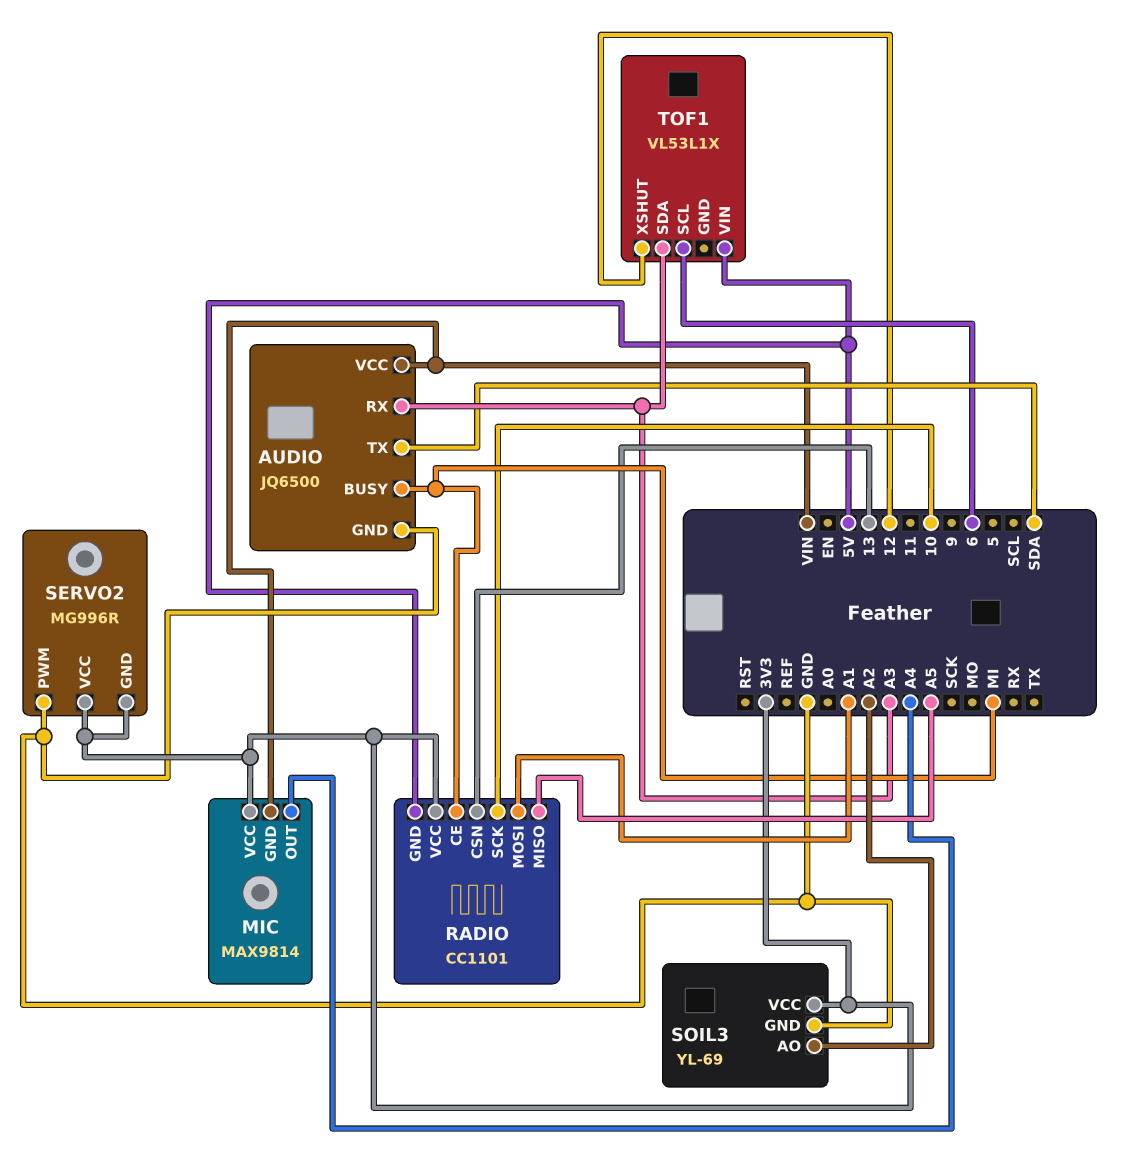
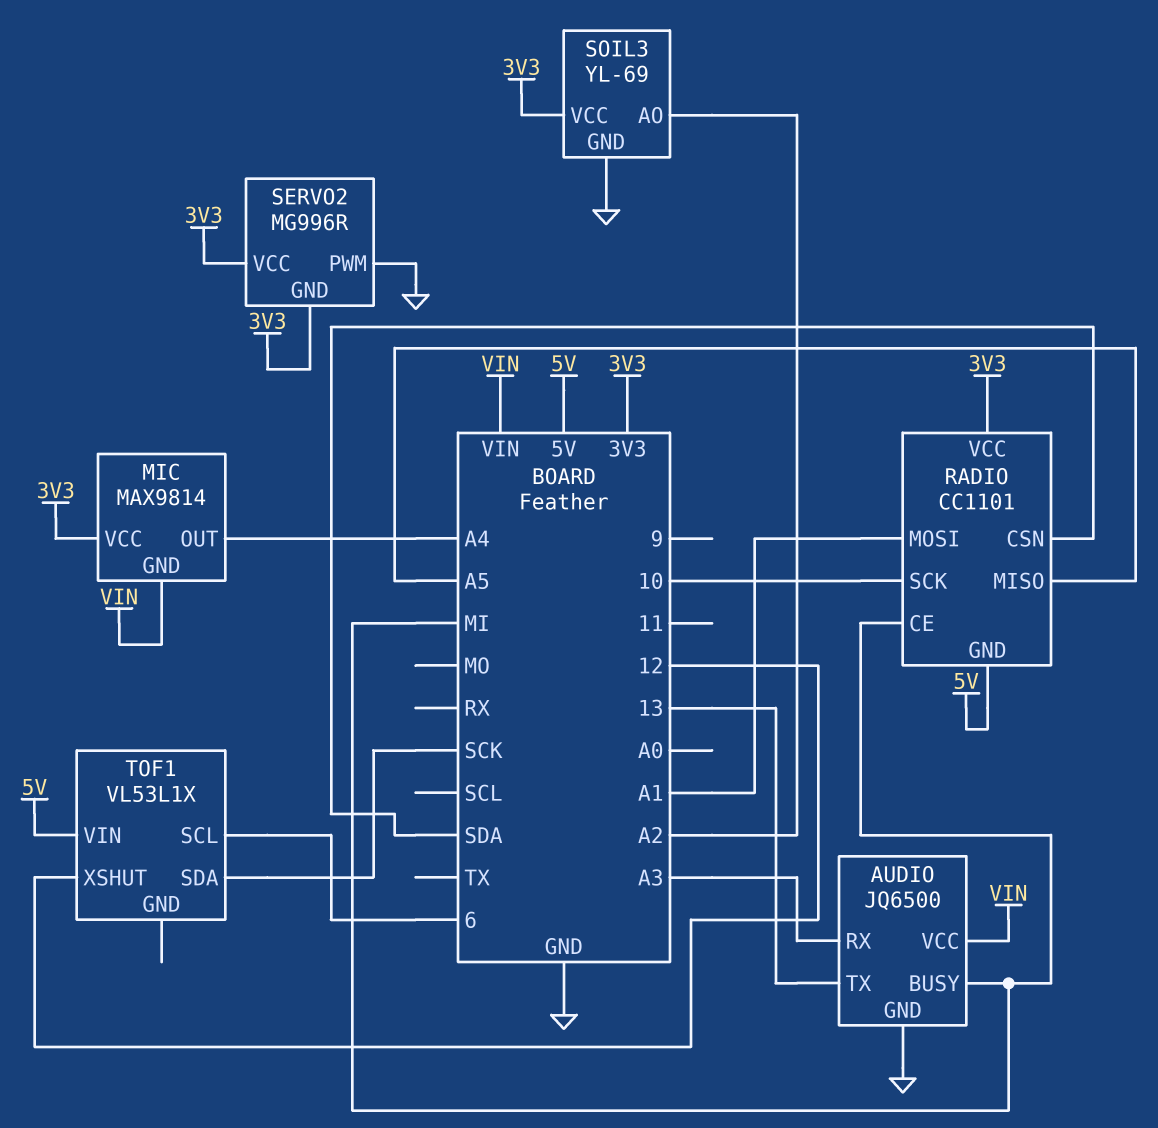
AUDIO pin TX: SDA -> 13
RADIO pin CSN: 13 -> SDA
TOF1 pin SDA: A3 -> SCK

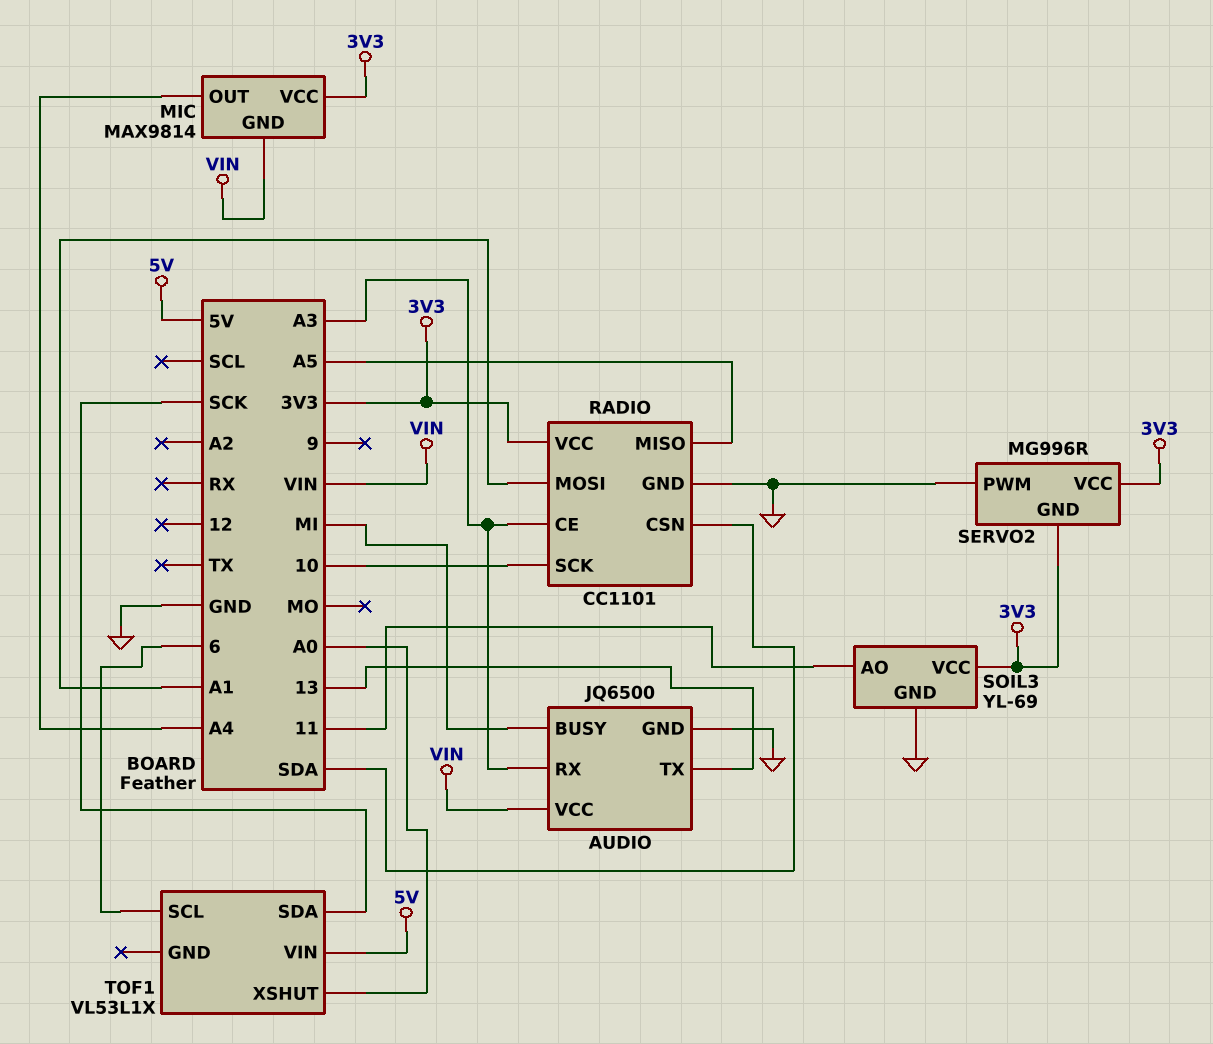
RADIO pin CE: MI -> A3
RADIO pin GND: 5V -> GND
SOIL3 pin AO: A2 -> 11
TOF1 pin XSHUT: 12 -> A0

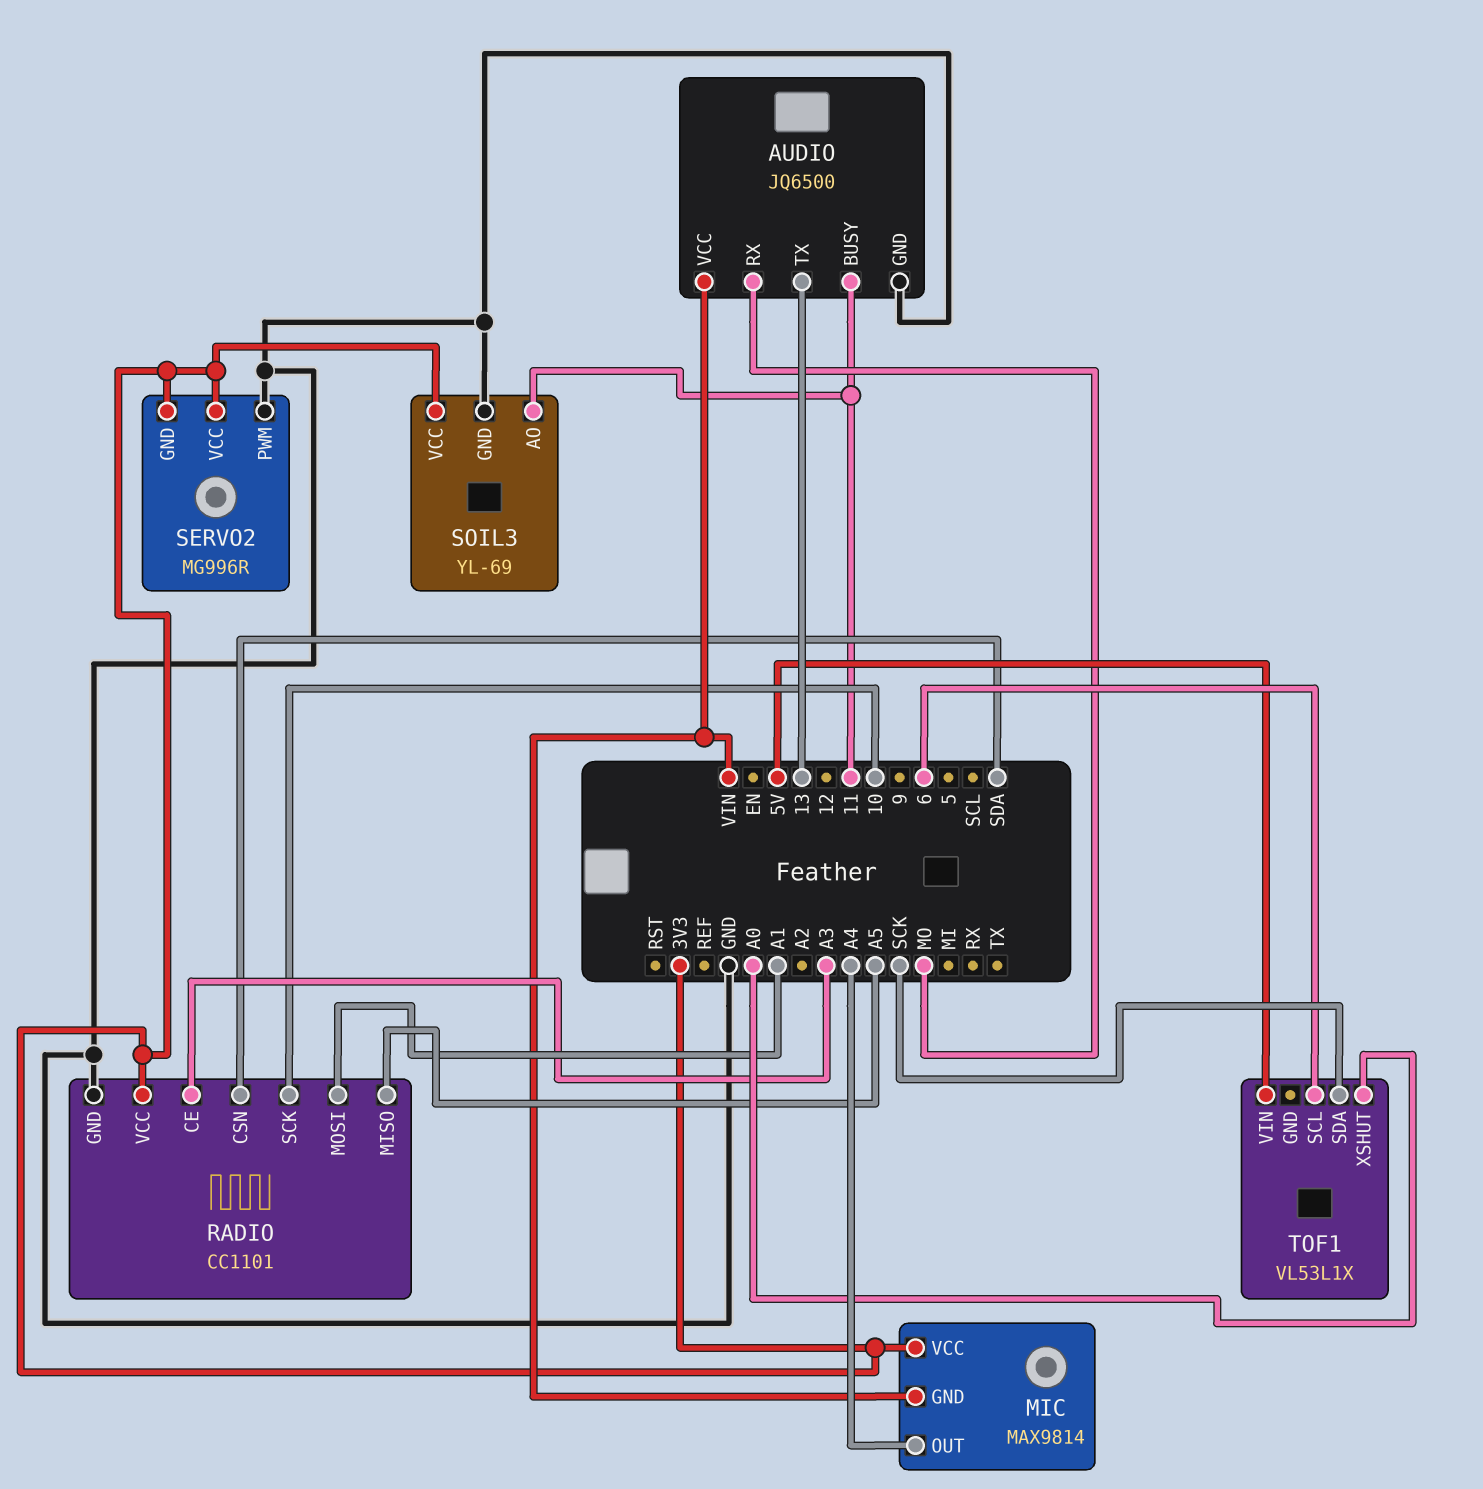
AUDIO pin BUSY: MI -> 11
AUDIO pin RX: A3 -> MO

